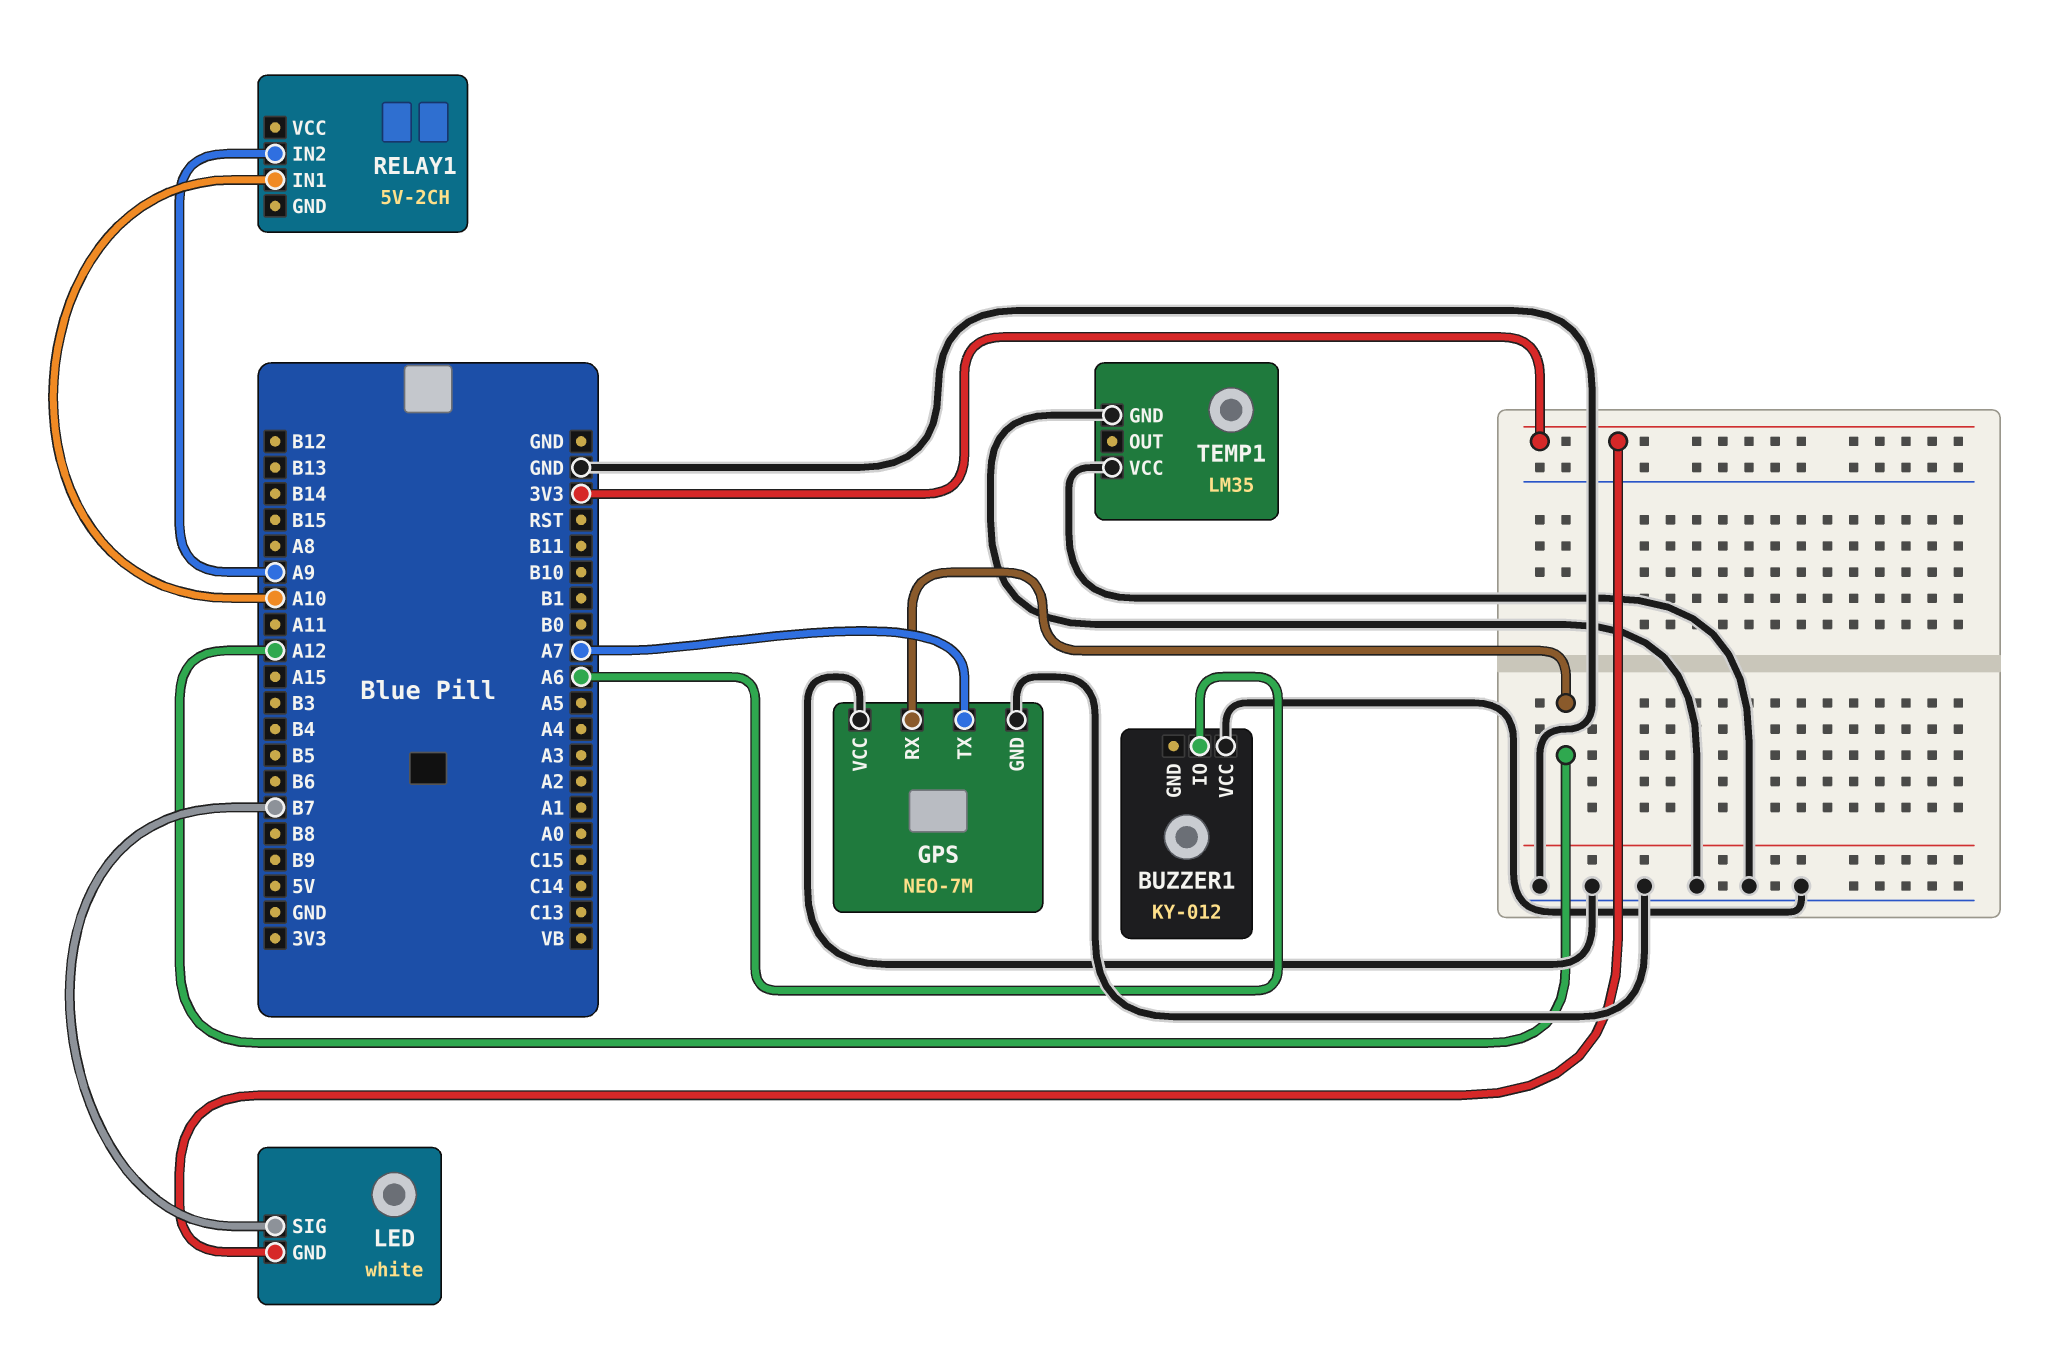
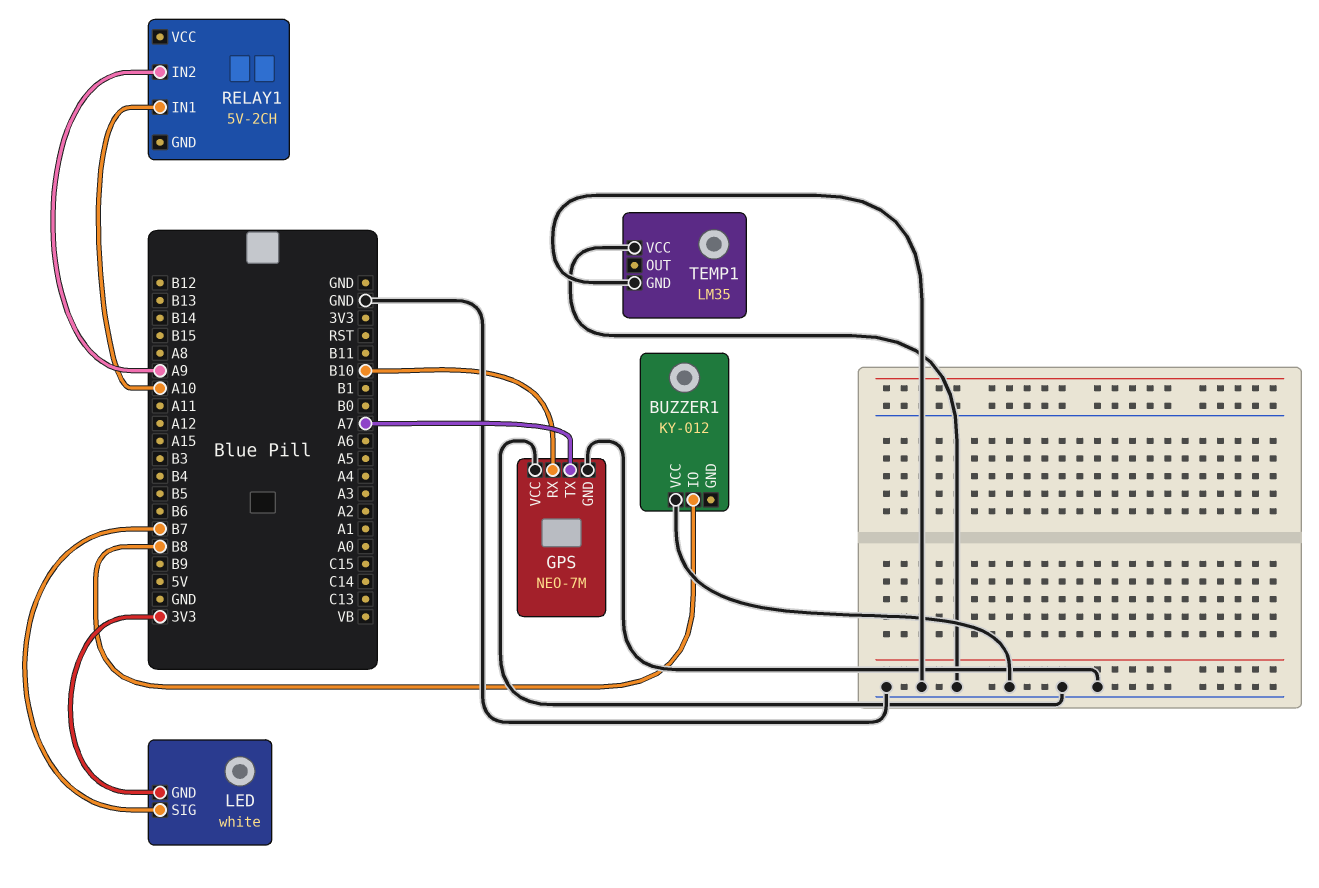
BUZZER1 pin IO: A6 -> B8
GPS pin RX: A12 -> B10

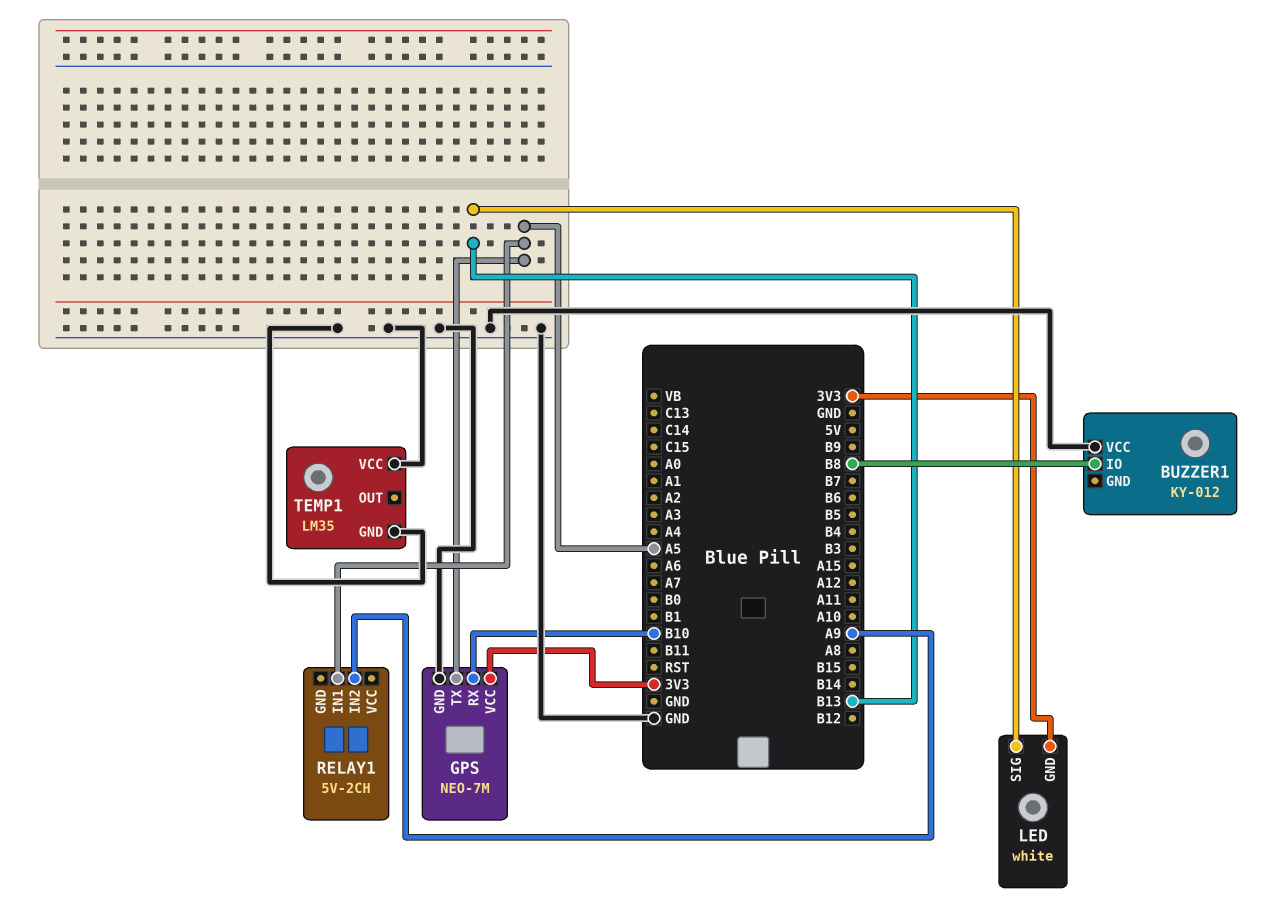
GPS pin TX: A7 -> A5
GPS pin VCC: GND -> 3V3
LED pin SIG: B7 -> B13
RELAY1 pin IN1: A10 -> A5

